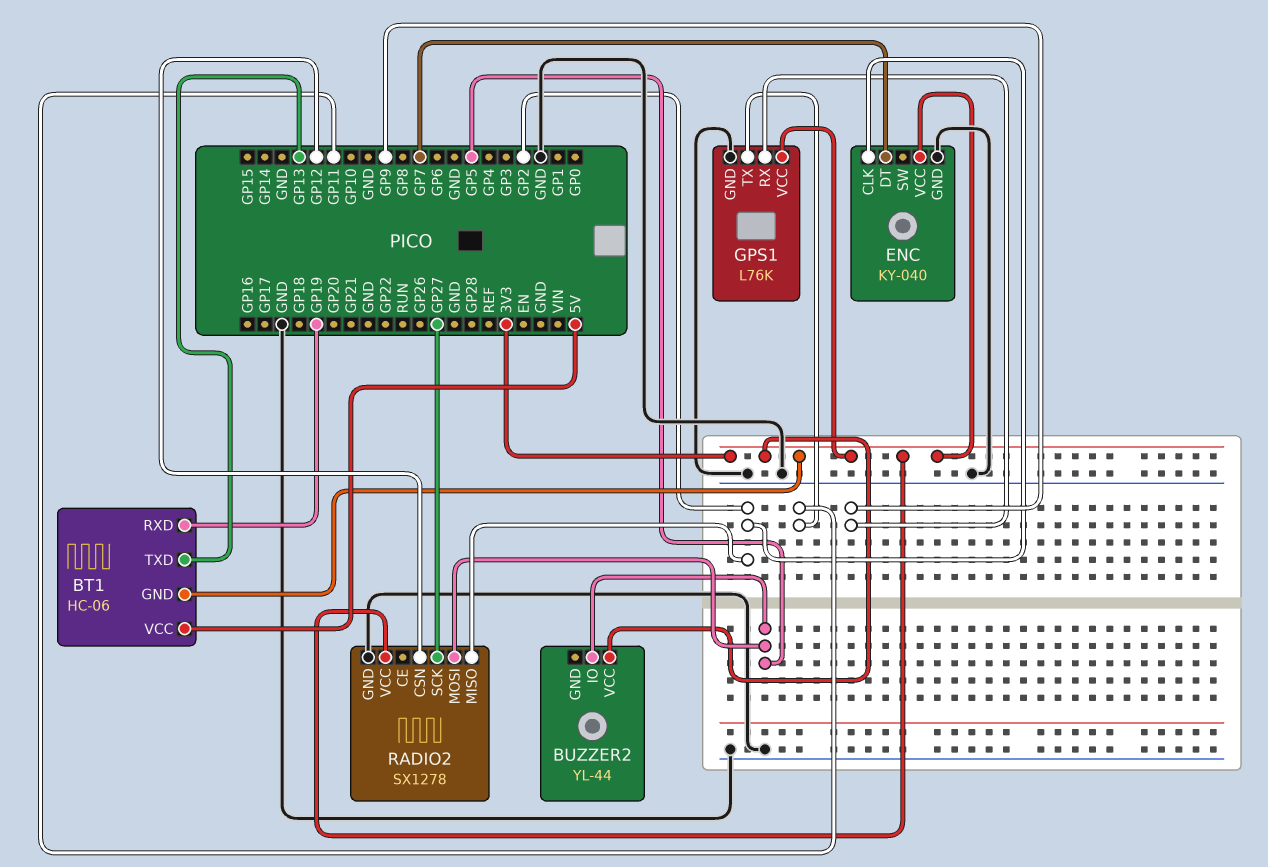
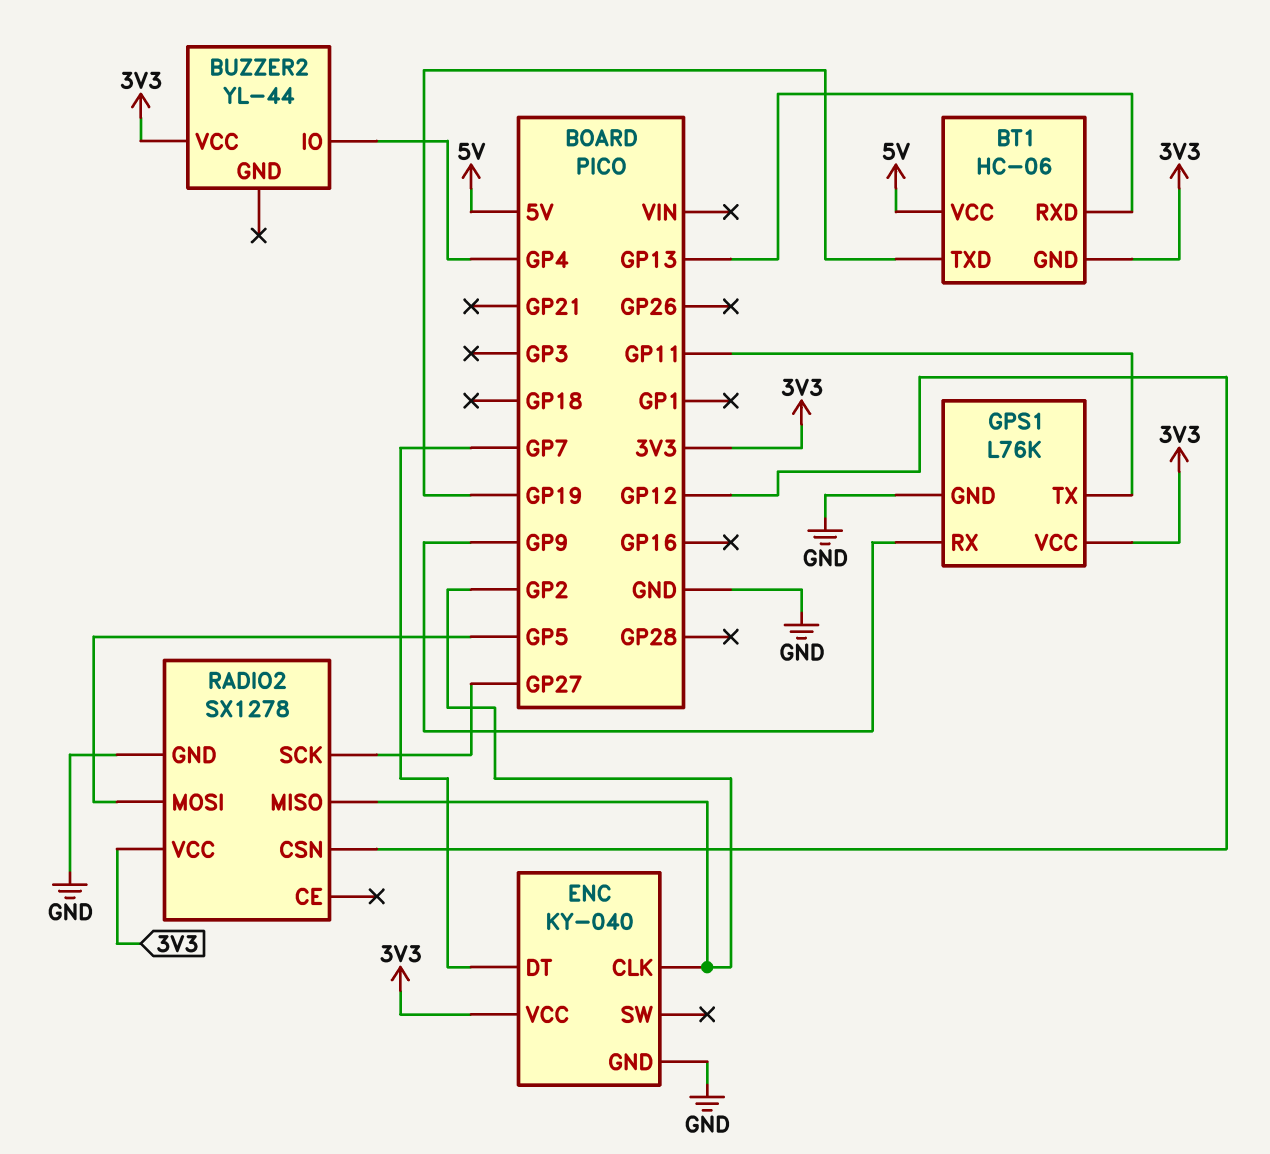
BT1 pin RXD: GP19 -> GP13
BT1 pin TXD: GP13 -> GP19
BUZZER2 pin IO: GP5 -> GP4

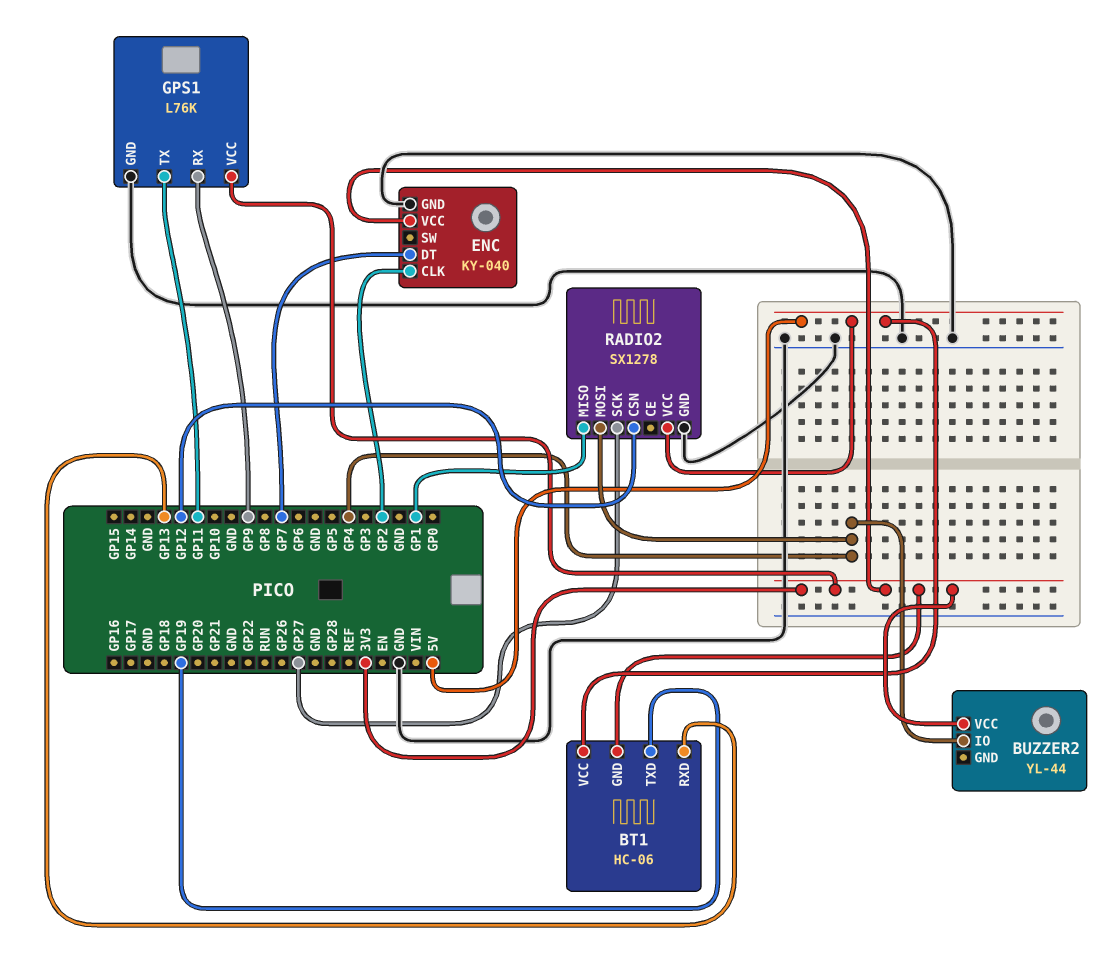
RADIO2 pin MISO: GP2 -> GP1
RADIO2 pin MOSI: GP5 -> GP4
RADIO2 pin VCC: 3V3 -> 5V

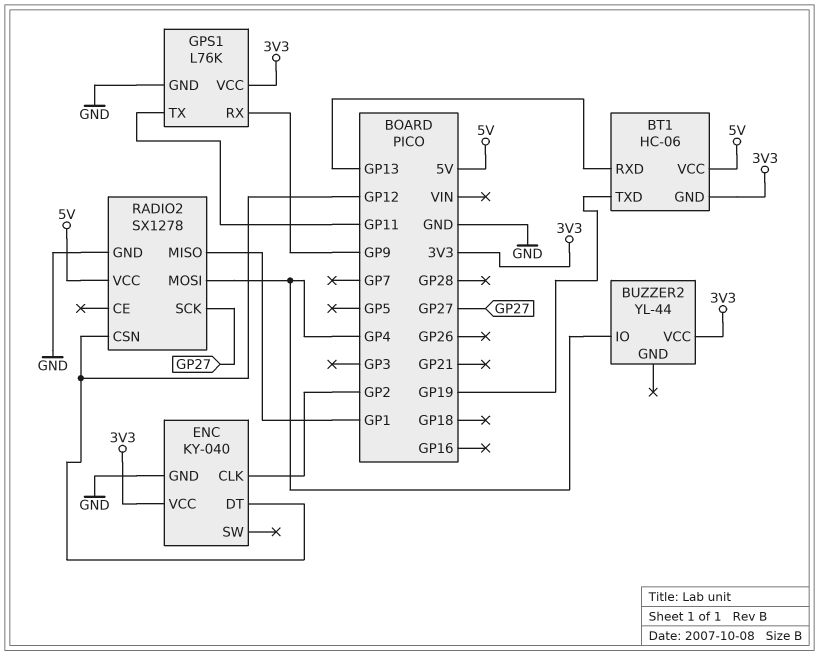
ENC pin DT: GP7 -> GP12

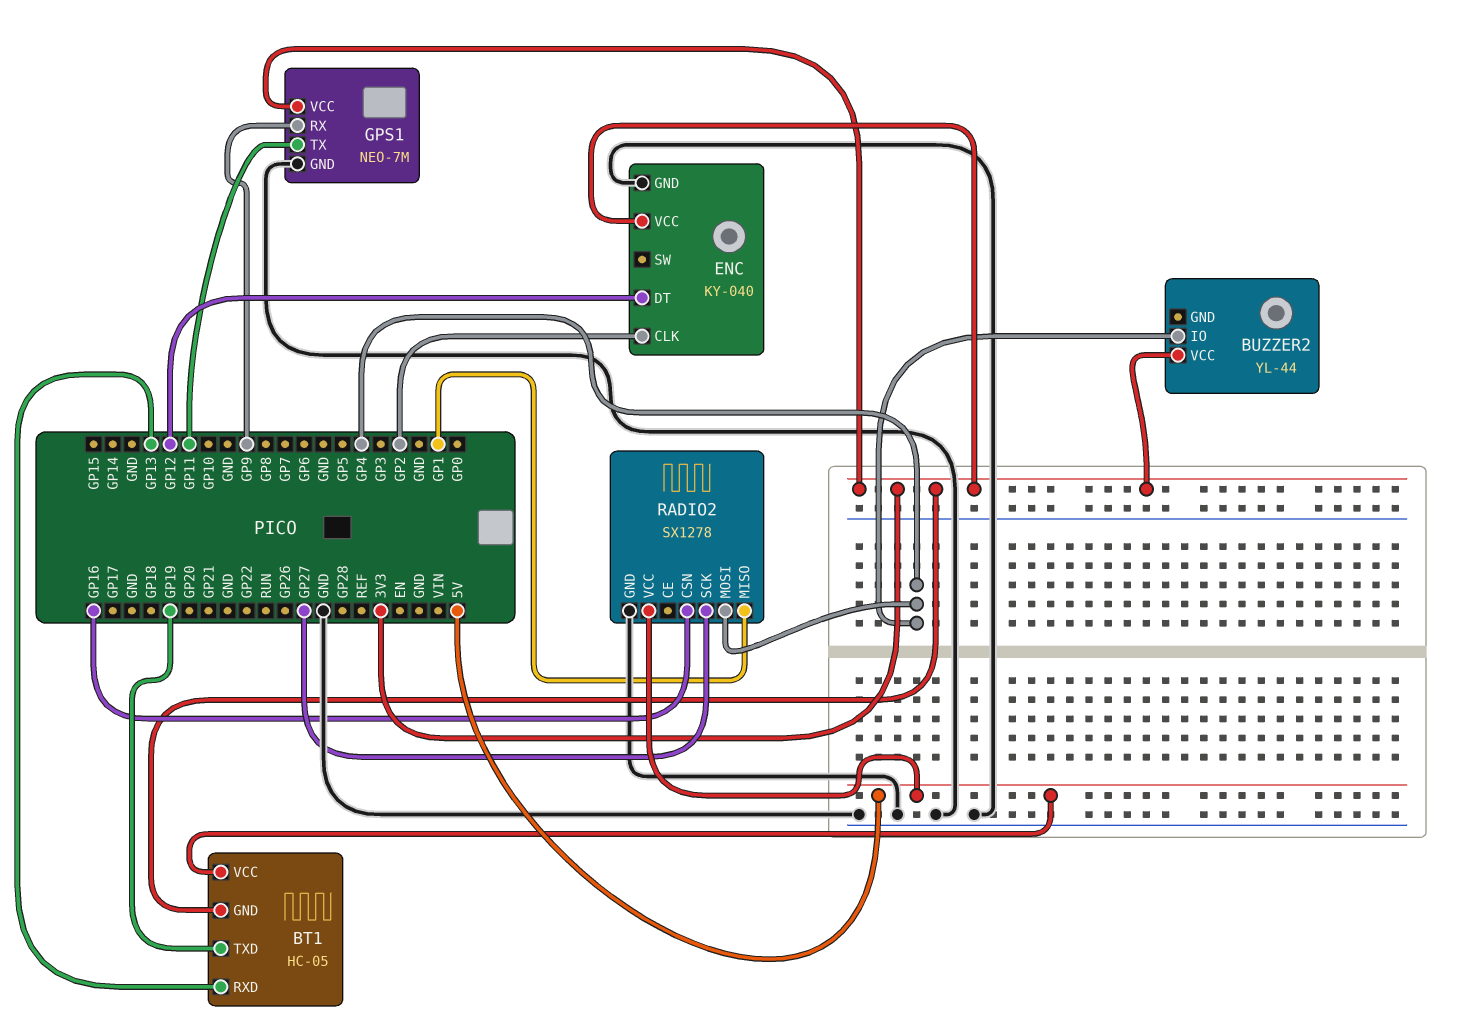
BT1: HC-06 -> HC-05
GPS1: L76K -> NEO-7M
RADIO2 pin CSN: GP12 -> GP16

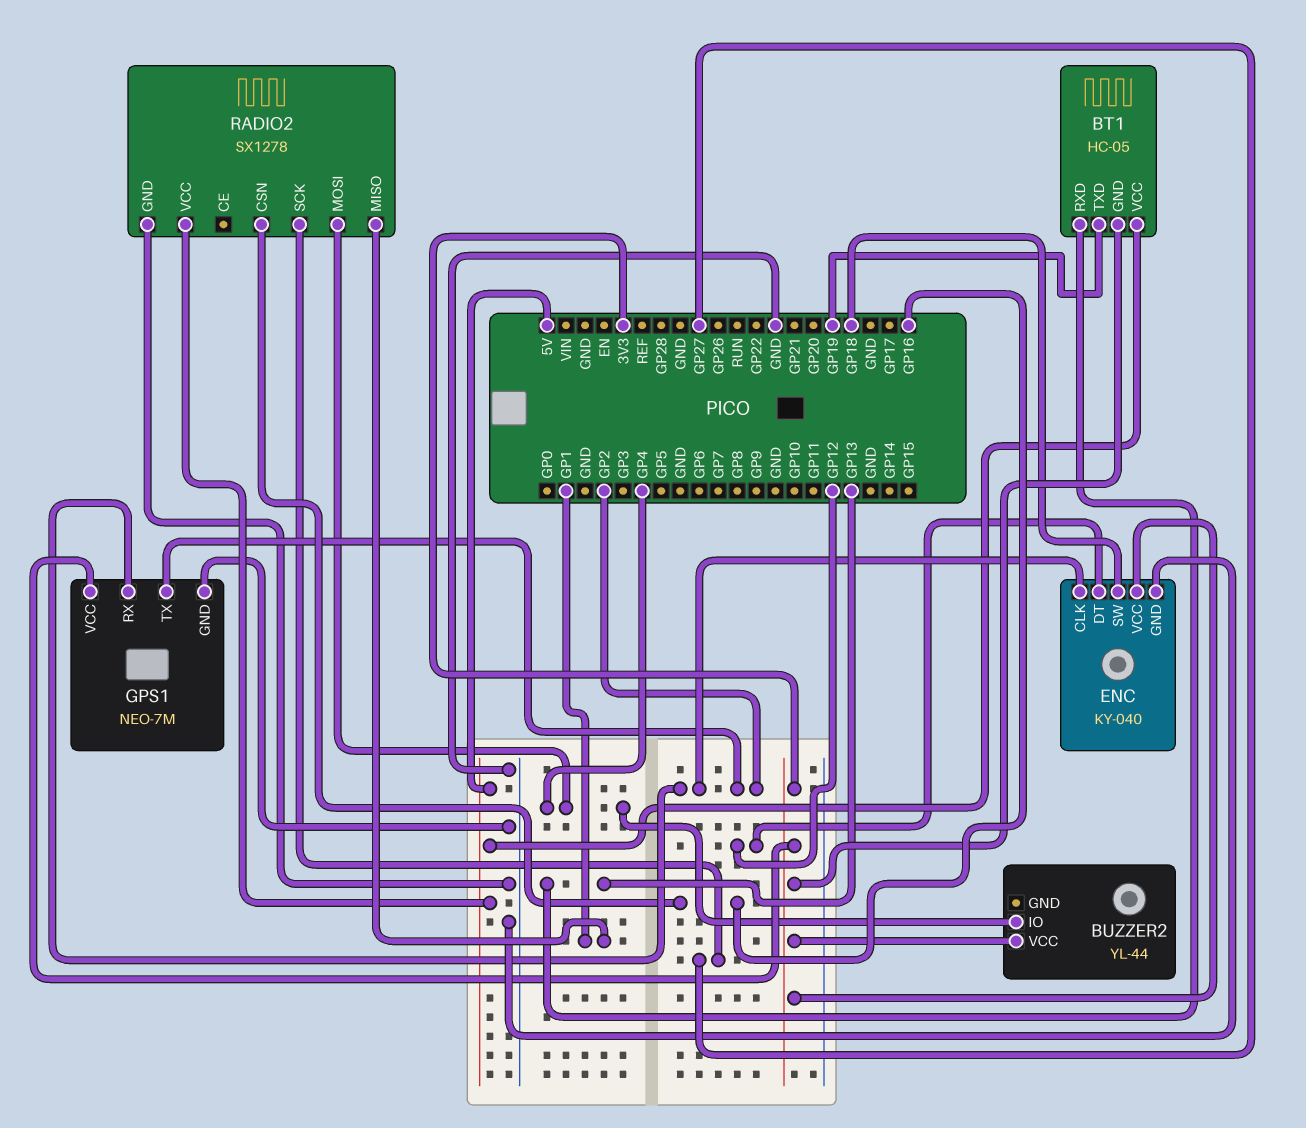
ENC pin SW: none -> GP18
GPS1 pin RX: GP9 -> GP2
GPS1 pin TX: GP11 -> GP2

